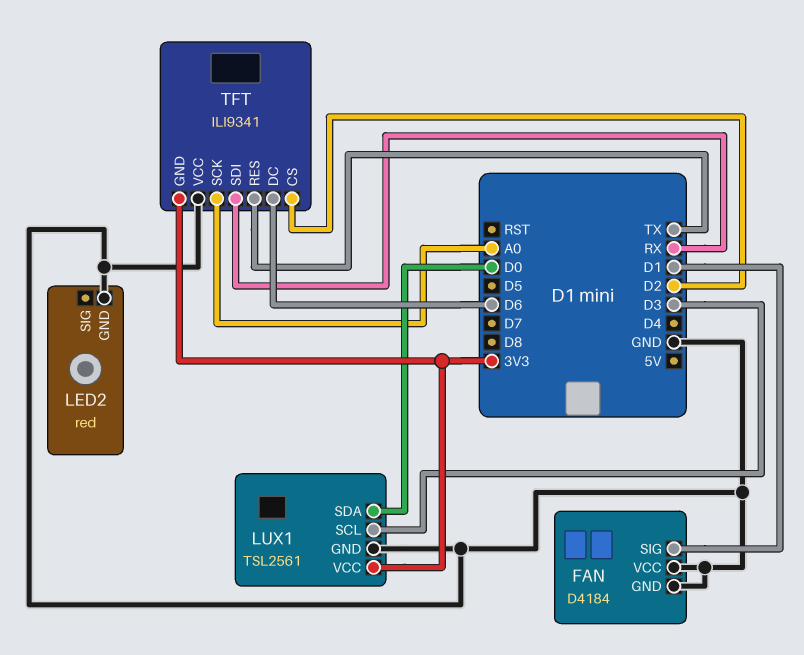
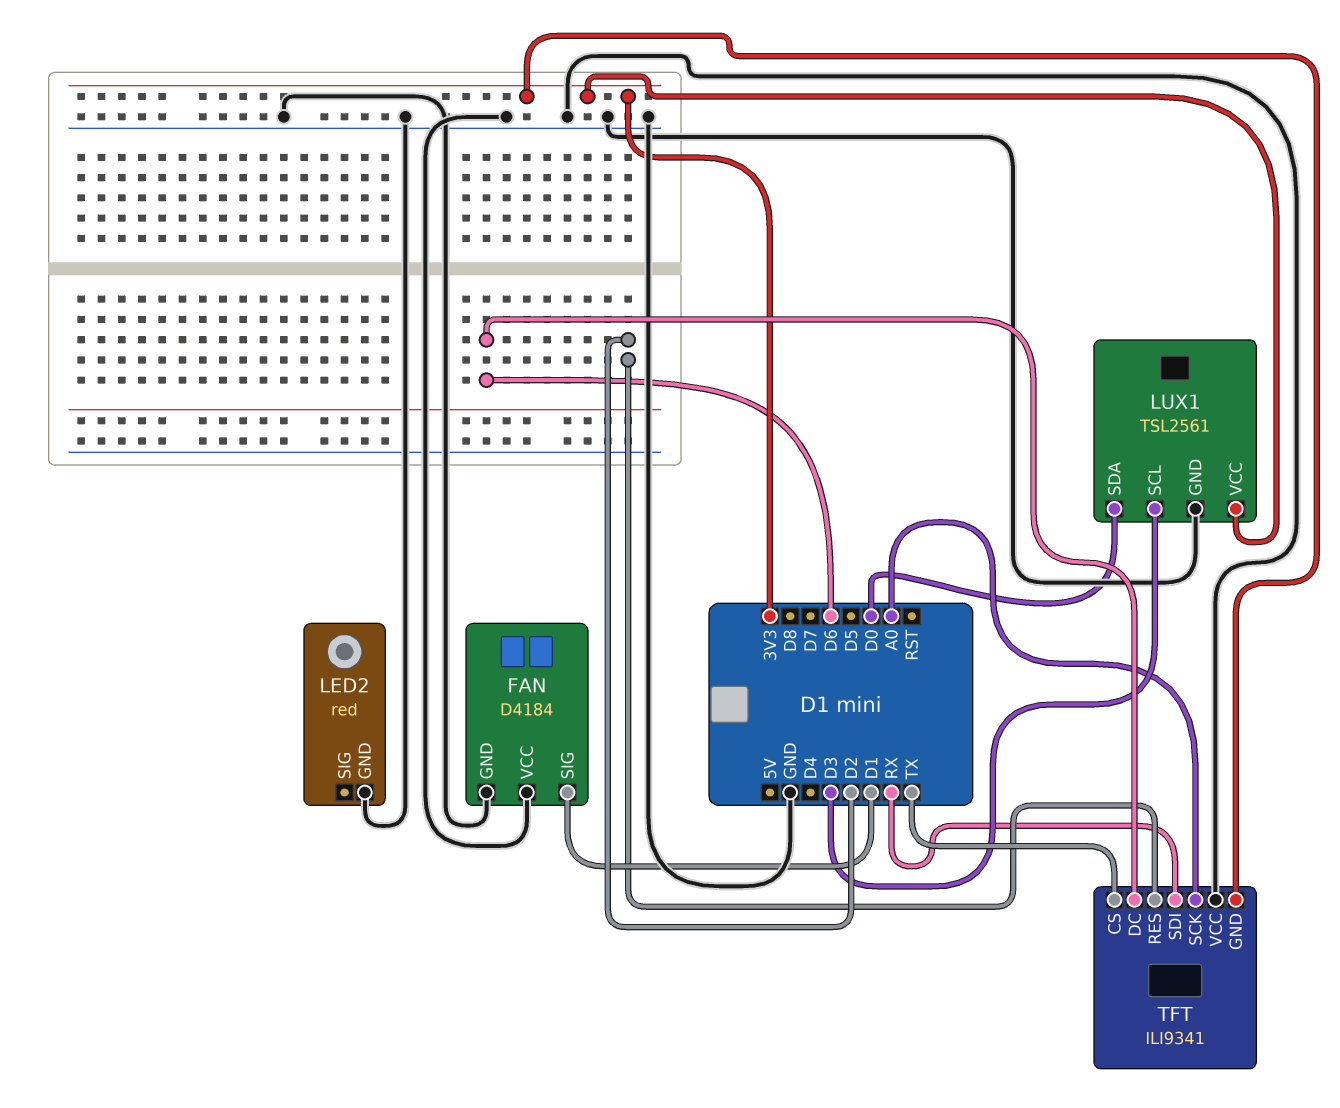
TFT pin CS: D2 -> TX
TFT pin RES: TX -> D2

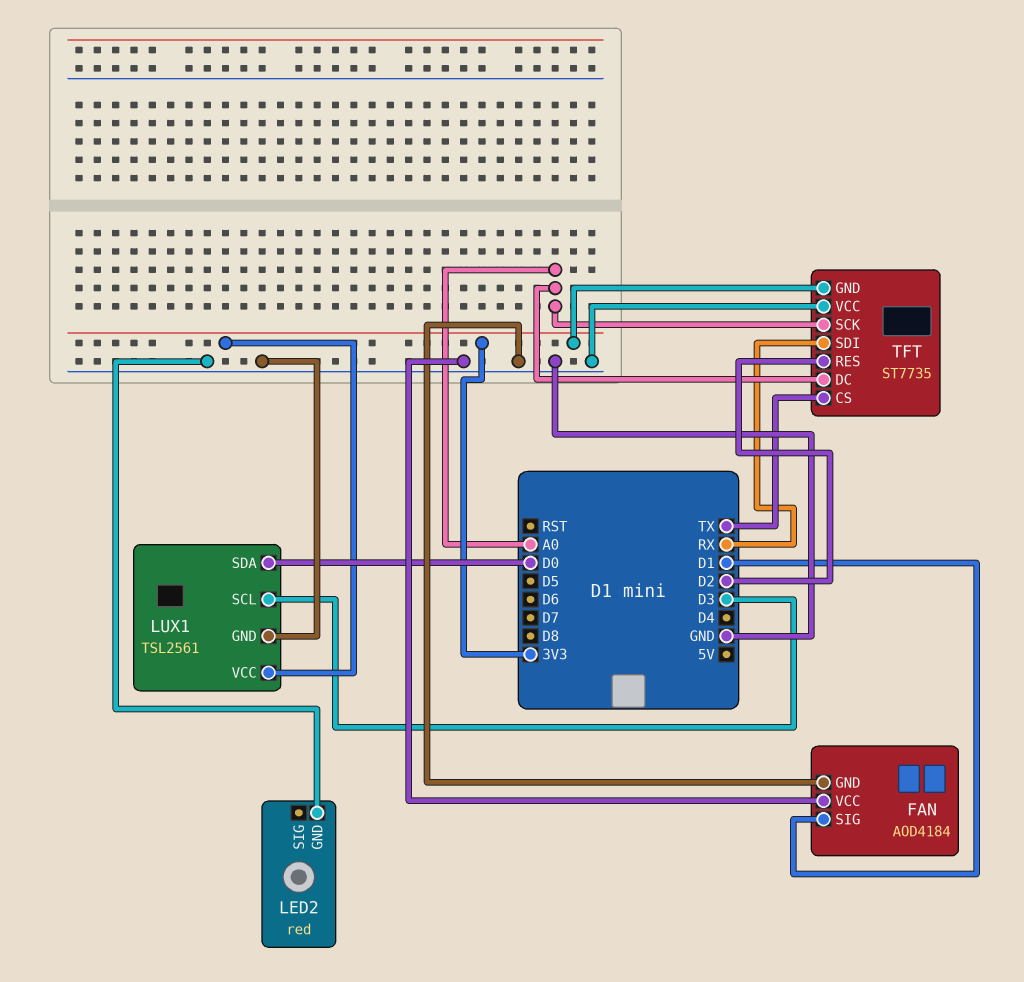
FAN: D4184 -> AOD4184
TFT: ILI9341 -> ST7735
TFT pin DC: D6 -> A0

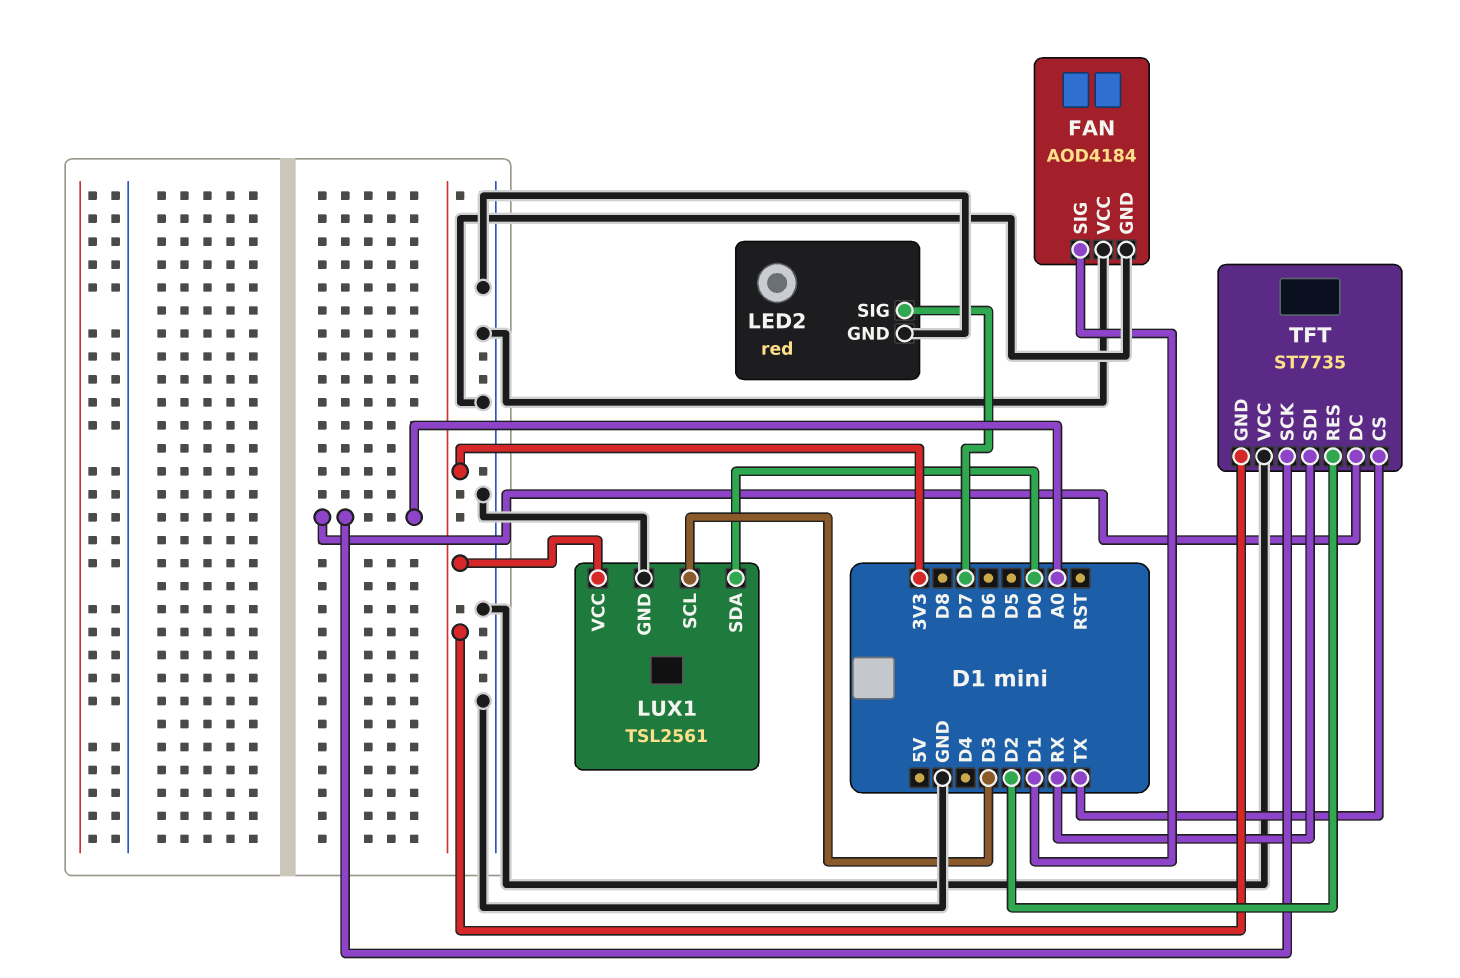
LED2 pin SIG: none -> D7

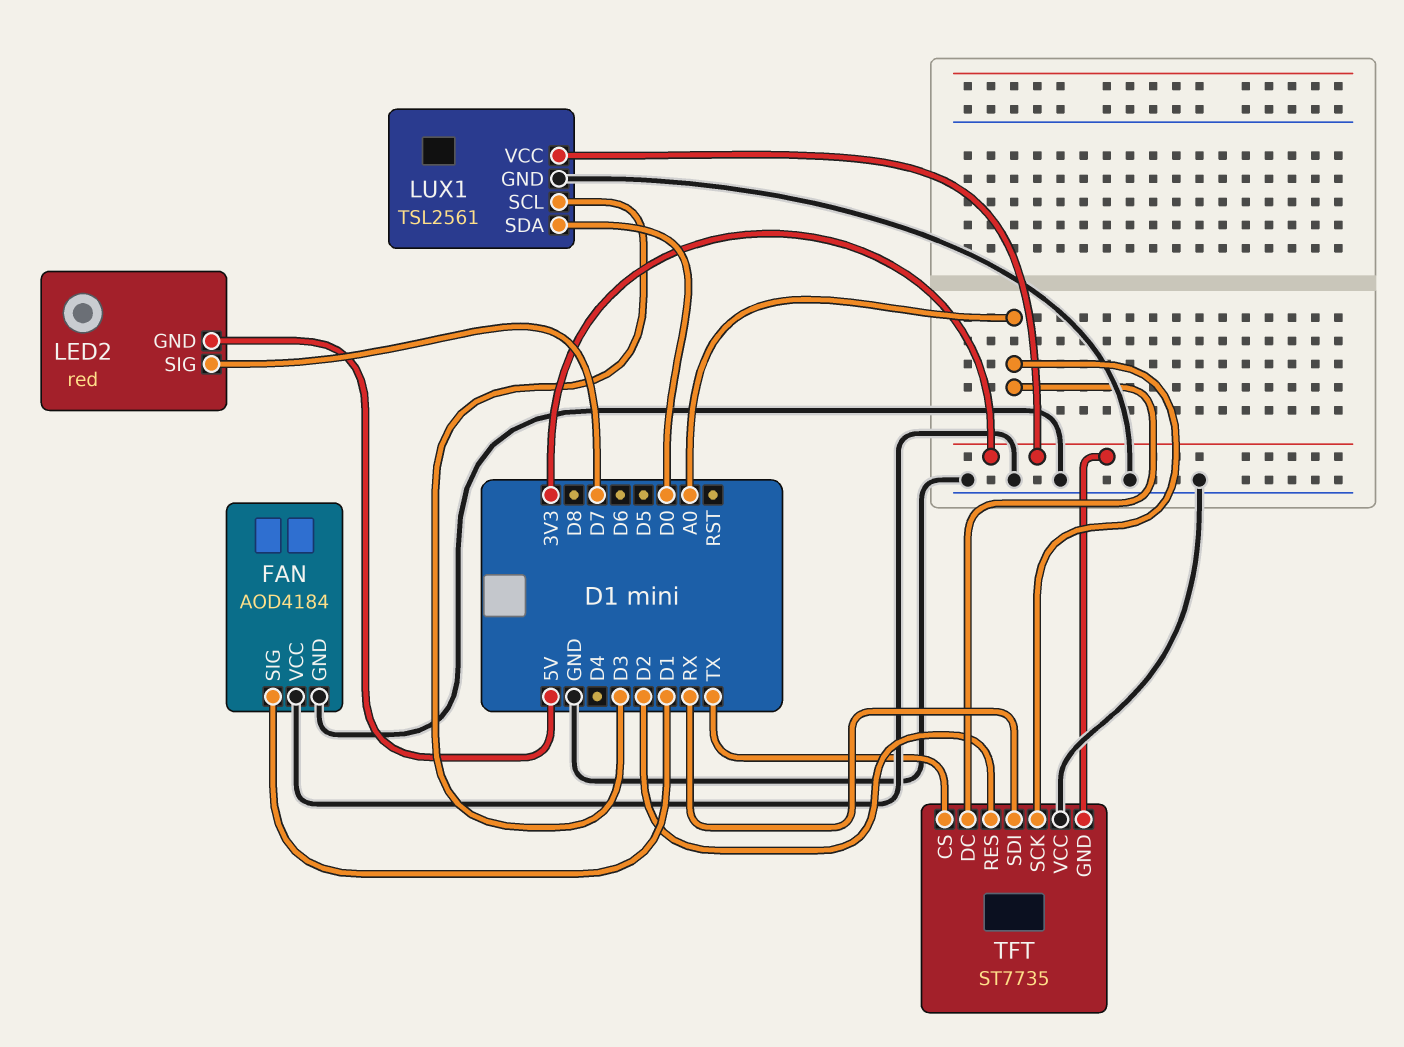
LED2 pin GND: GND -> 5V

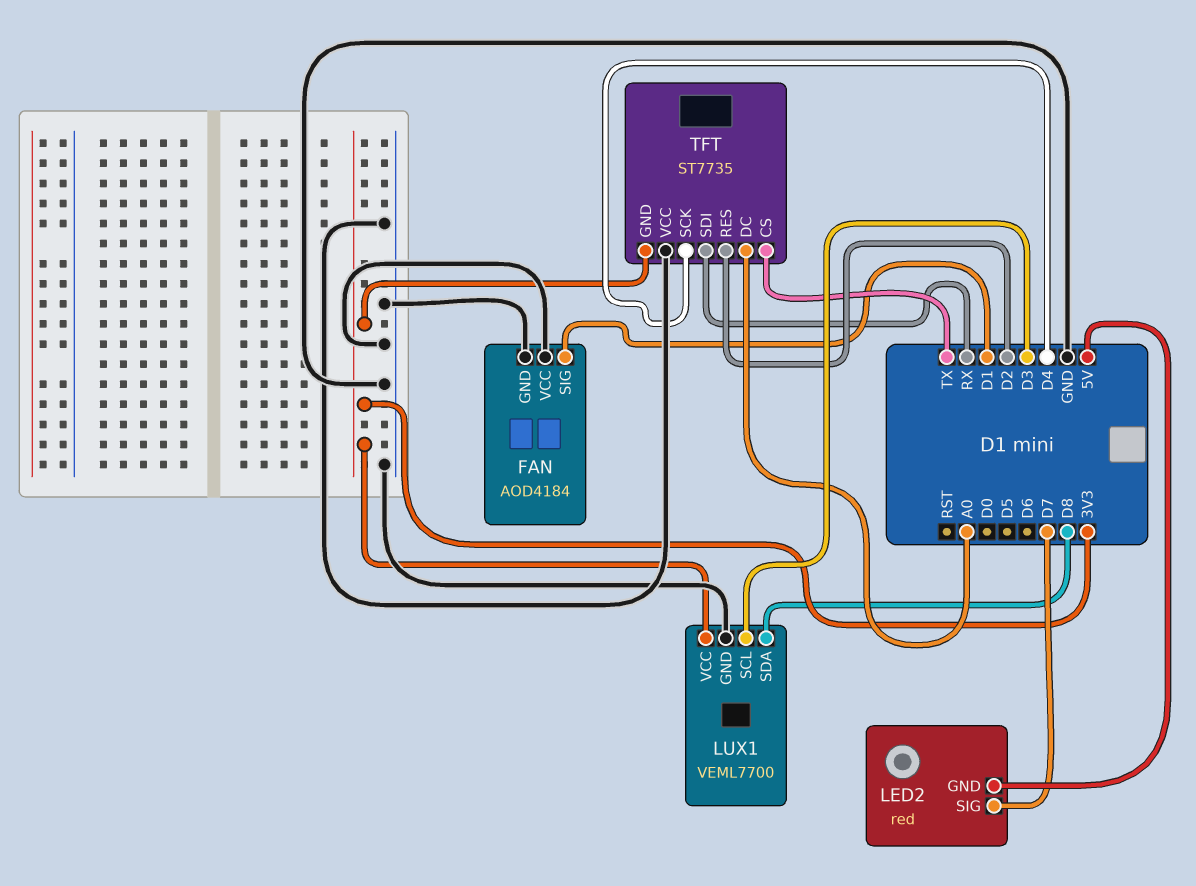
LUX1: TSL2561 -> VEML7700
LUX1 pin SDA: D0 -> D8
TFT pin SCK: A0 -> D4

